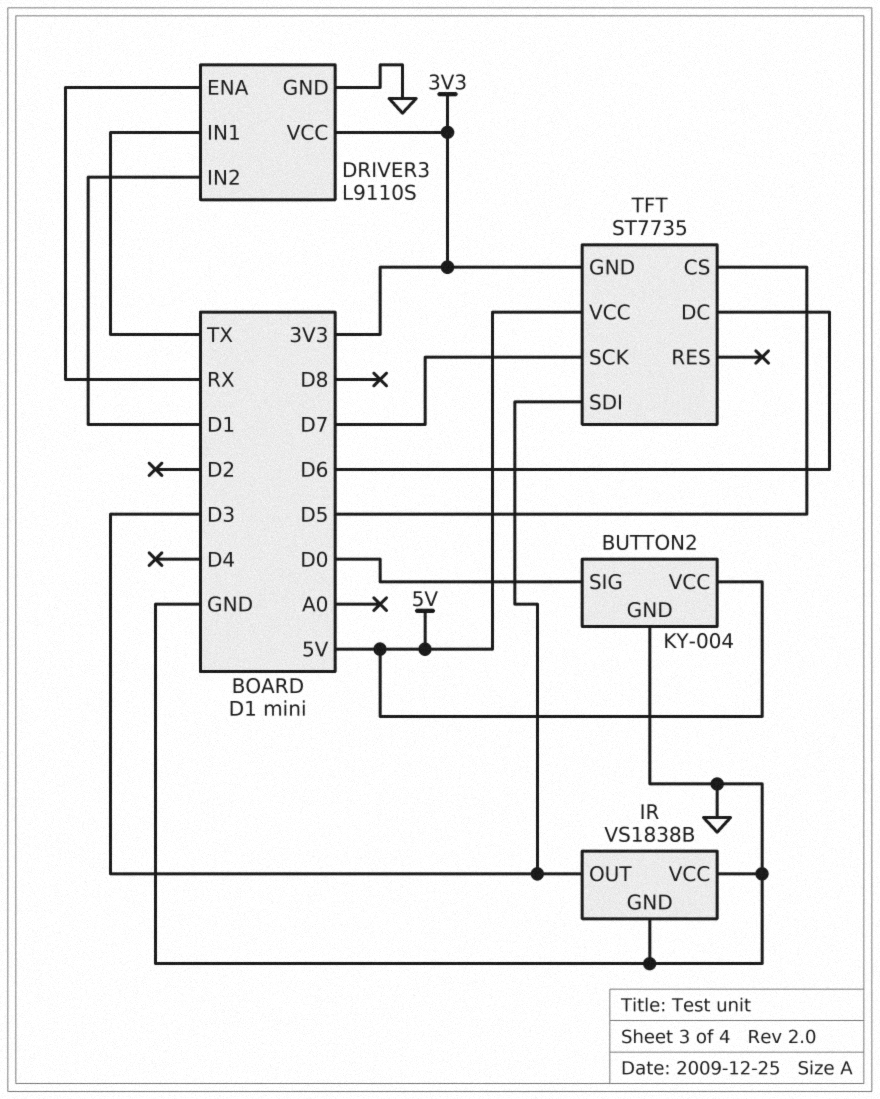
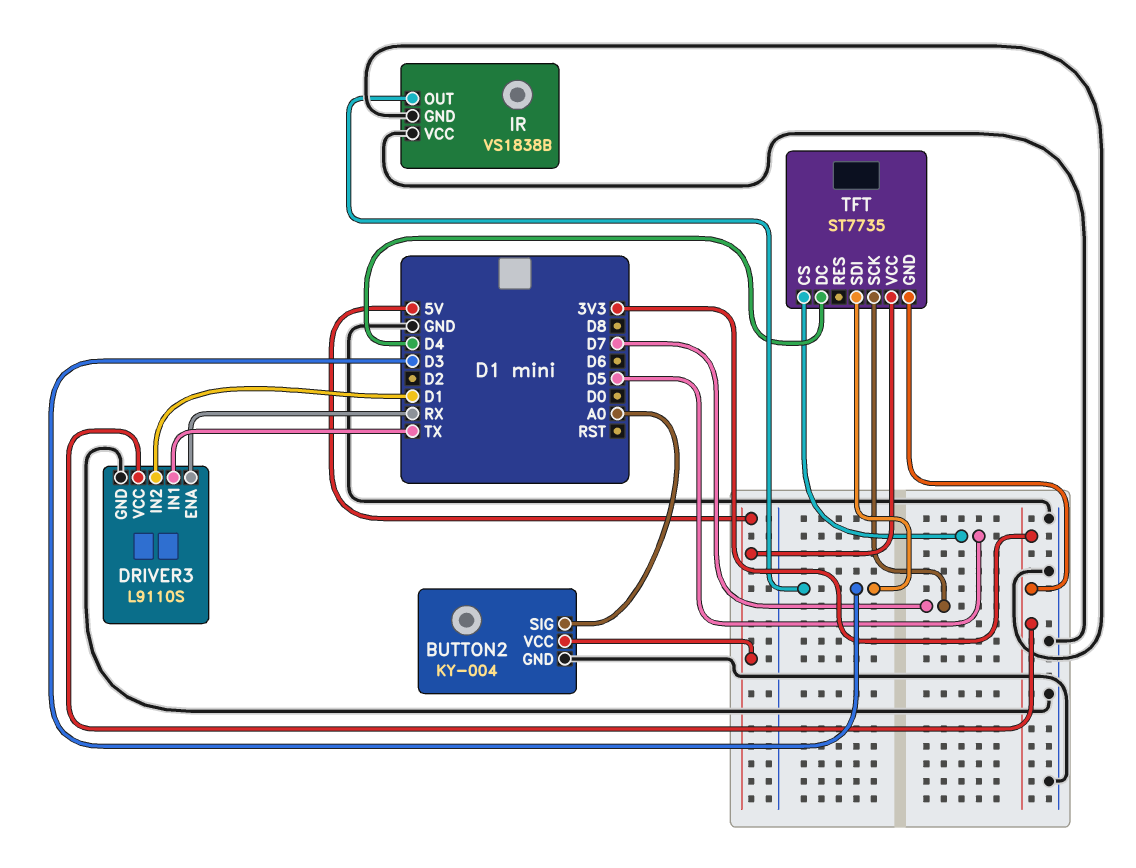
BUTTON2 pin SIG: D0 -> A0
TFT pin DC: D6 -> D4

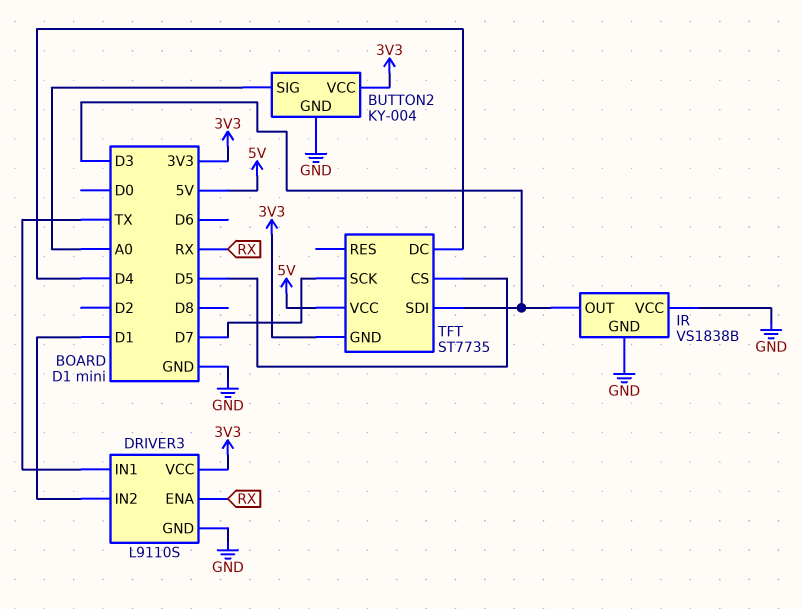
BUTTON2 pin VCC: 5V -> 3V3

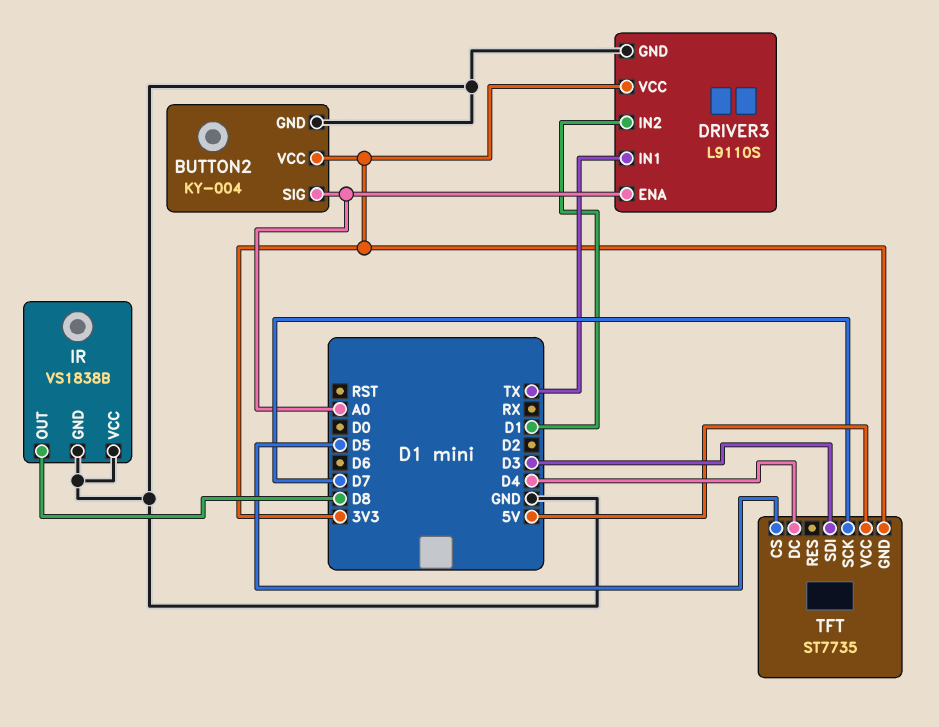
DRIVER3 pin ENA: RX -> A0
IR pin OUT: D3 -> D8

